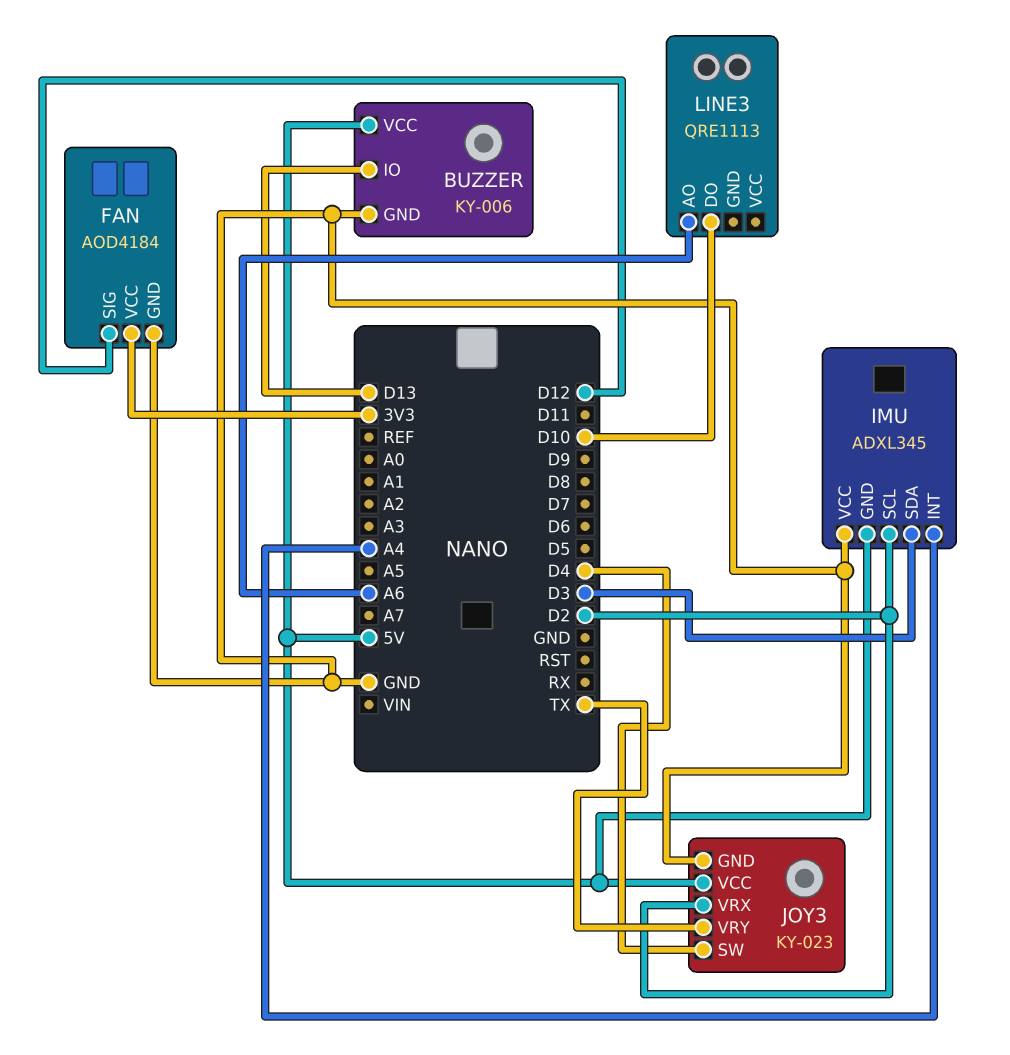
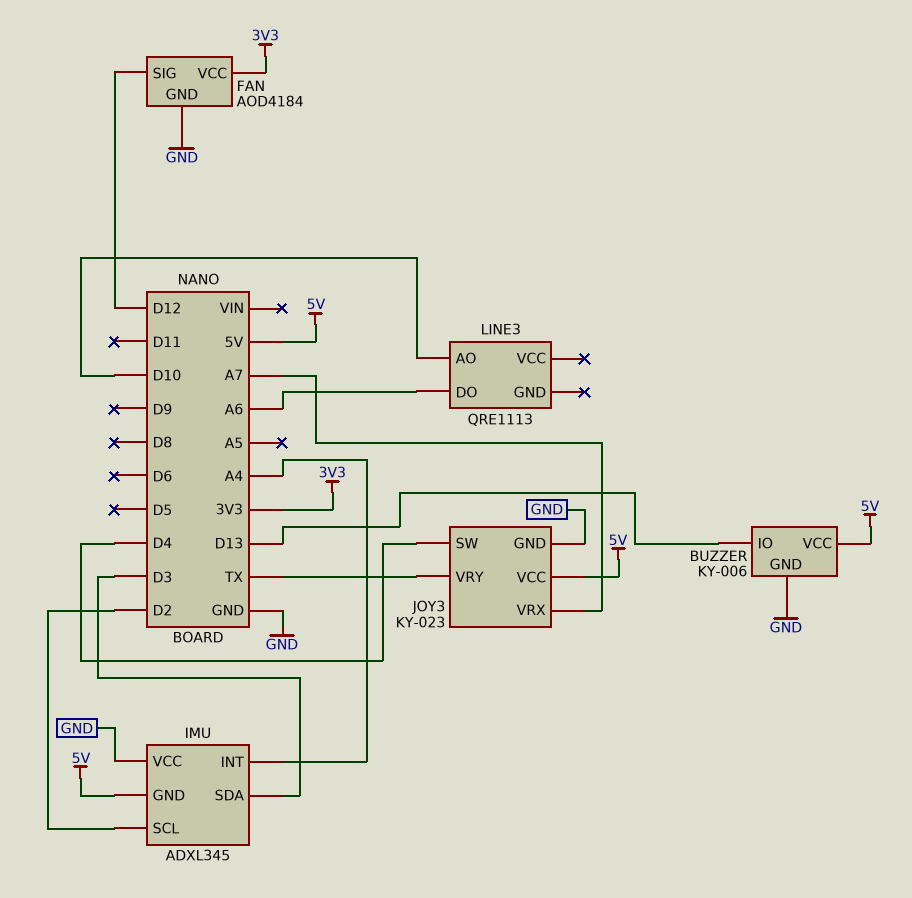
JOY3 pin VRX: D2 -> A7
LINE3 pin AO: A6 -> D10
LINE3 pin DO: D10 -> A6

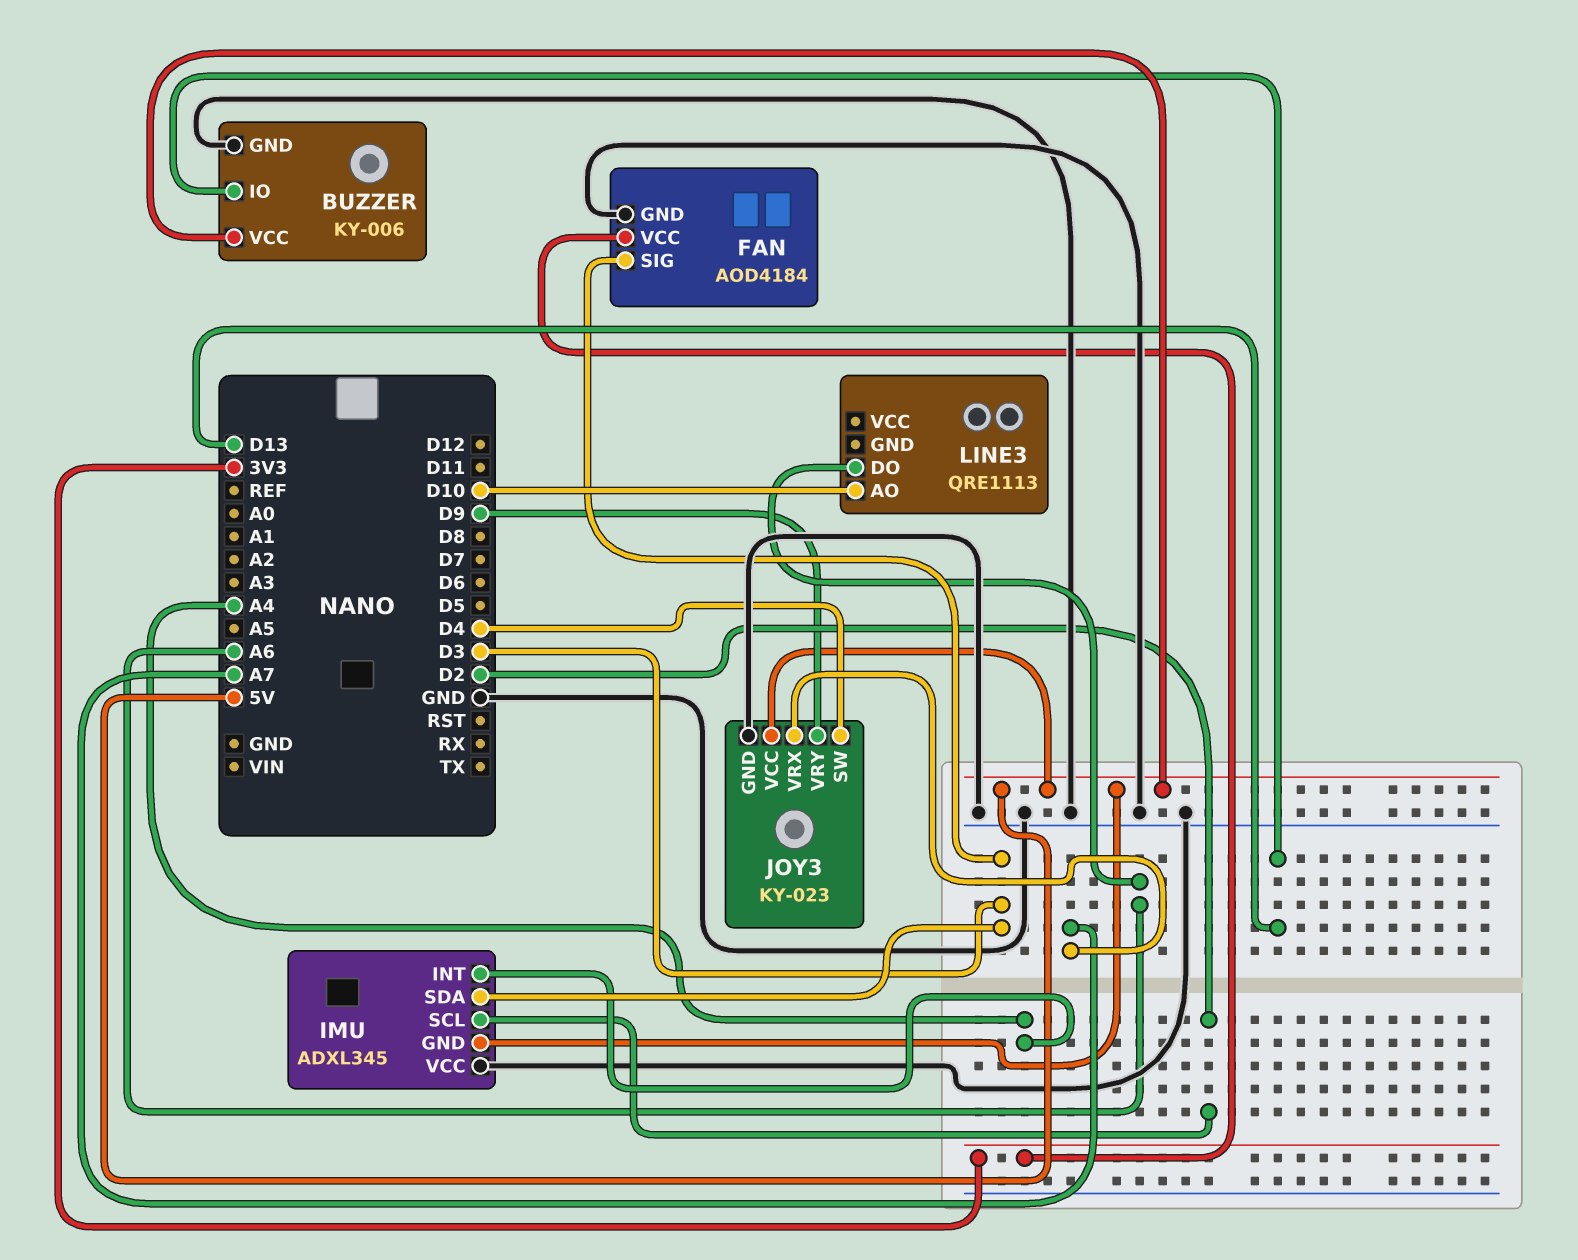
FAN pin SIG: D12 -> D3
JOY3 pin VRY: TX -> D9

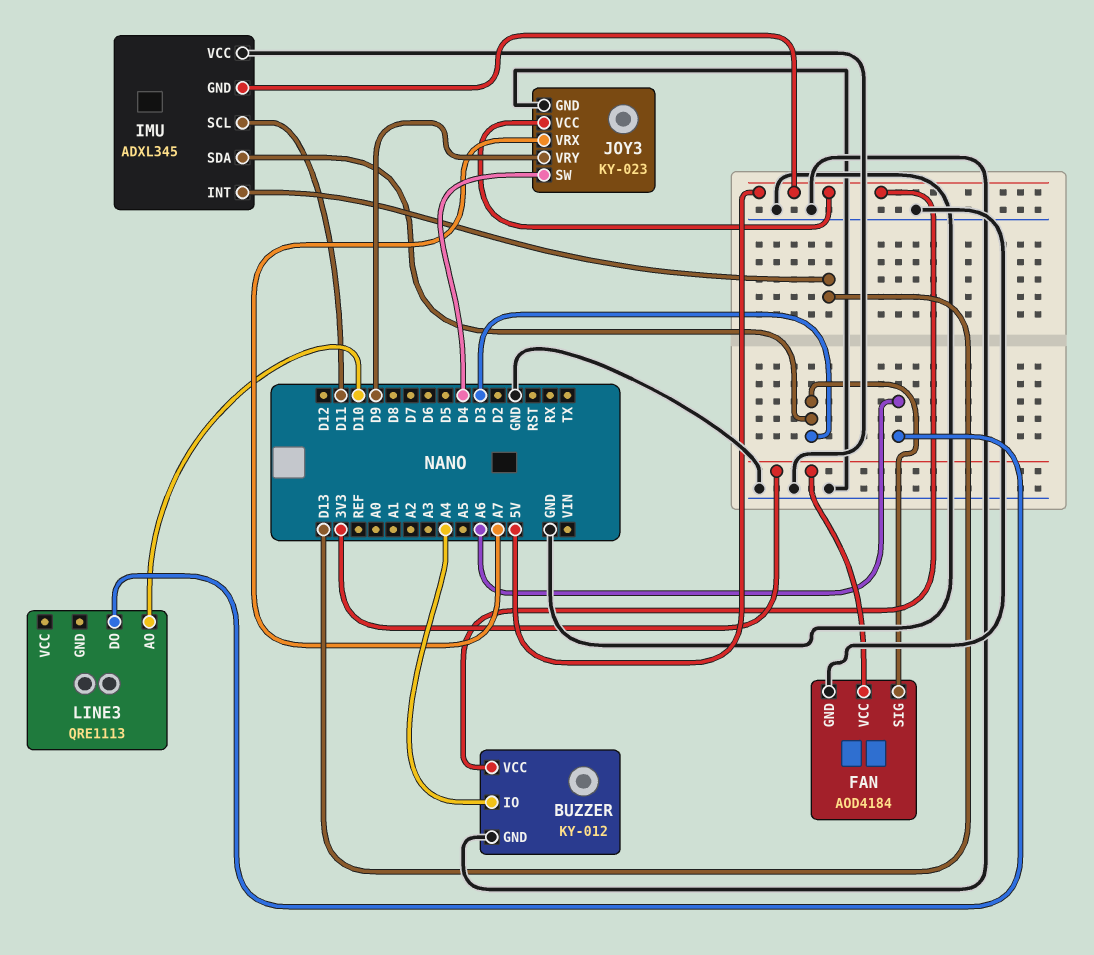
BUZZER: KY-006 -> KY-012
BUZZER pin IO: D13 -> A4
IMU pin INT: A4 -> D13
IMU pin SCL: D2 -> D11

